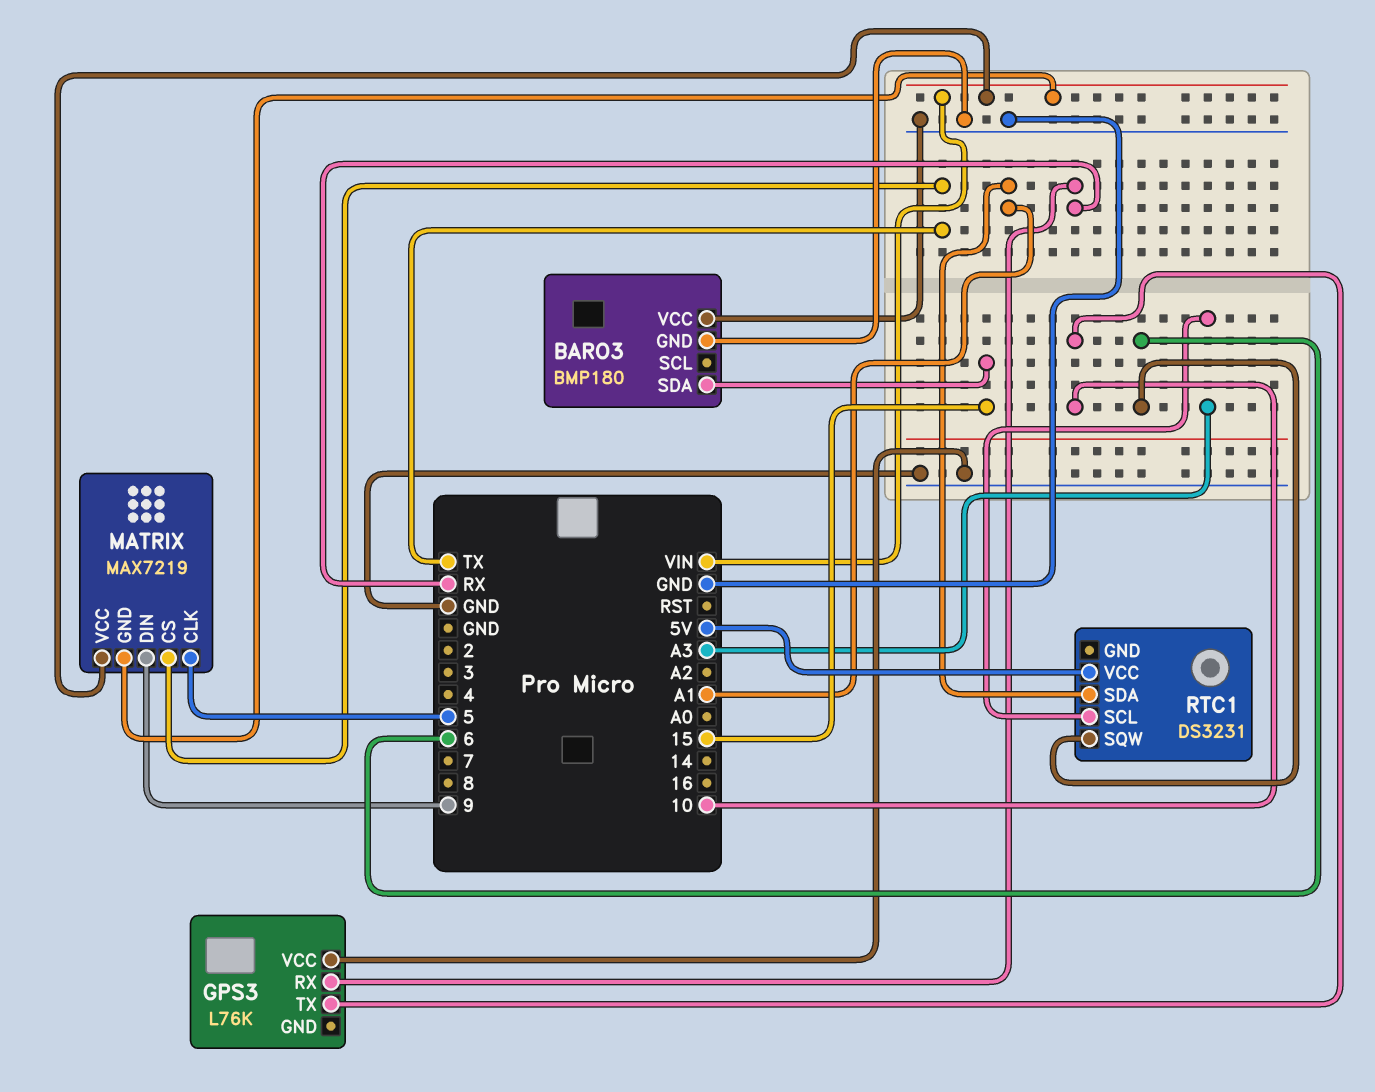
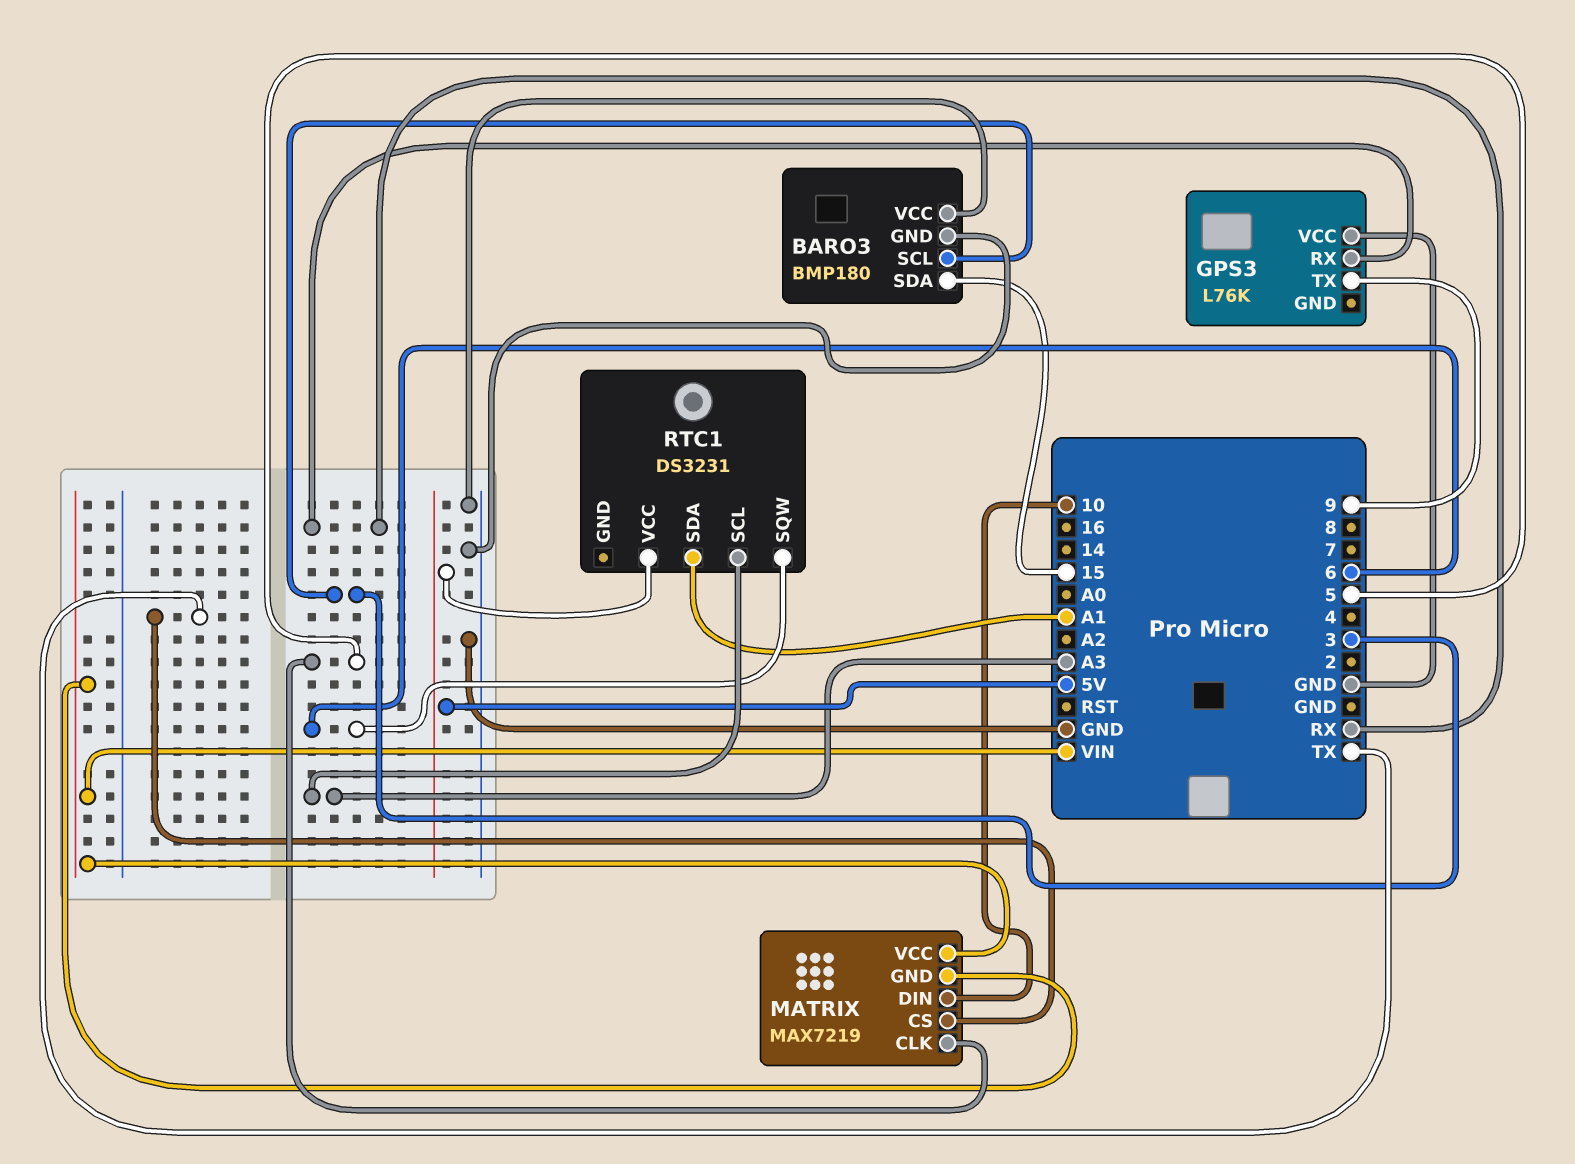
BARO3 pin SCL: none -> 3
GPS3 pin TX: 10 -> 9
MATRIX pin DIN: 9 -> 10

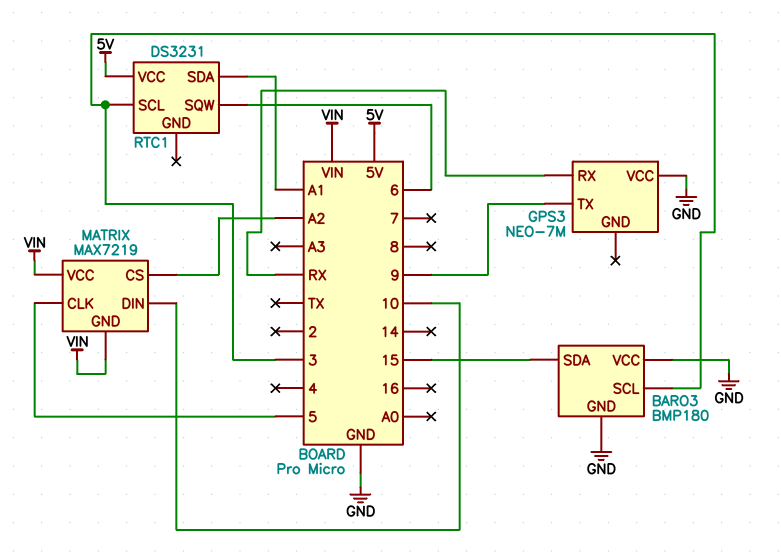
GPS3: L76K -> NEO-7M
MATRIX pin CS: TX -> A2
RTC1 pin SCL: A3 -> 3

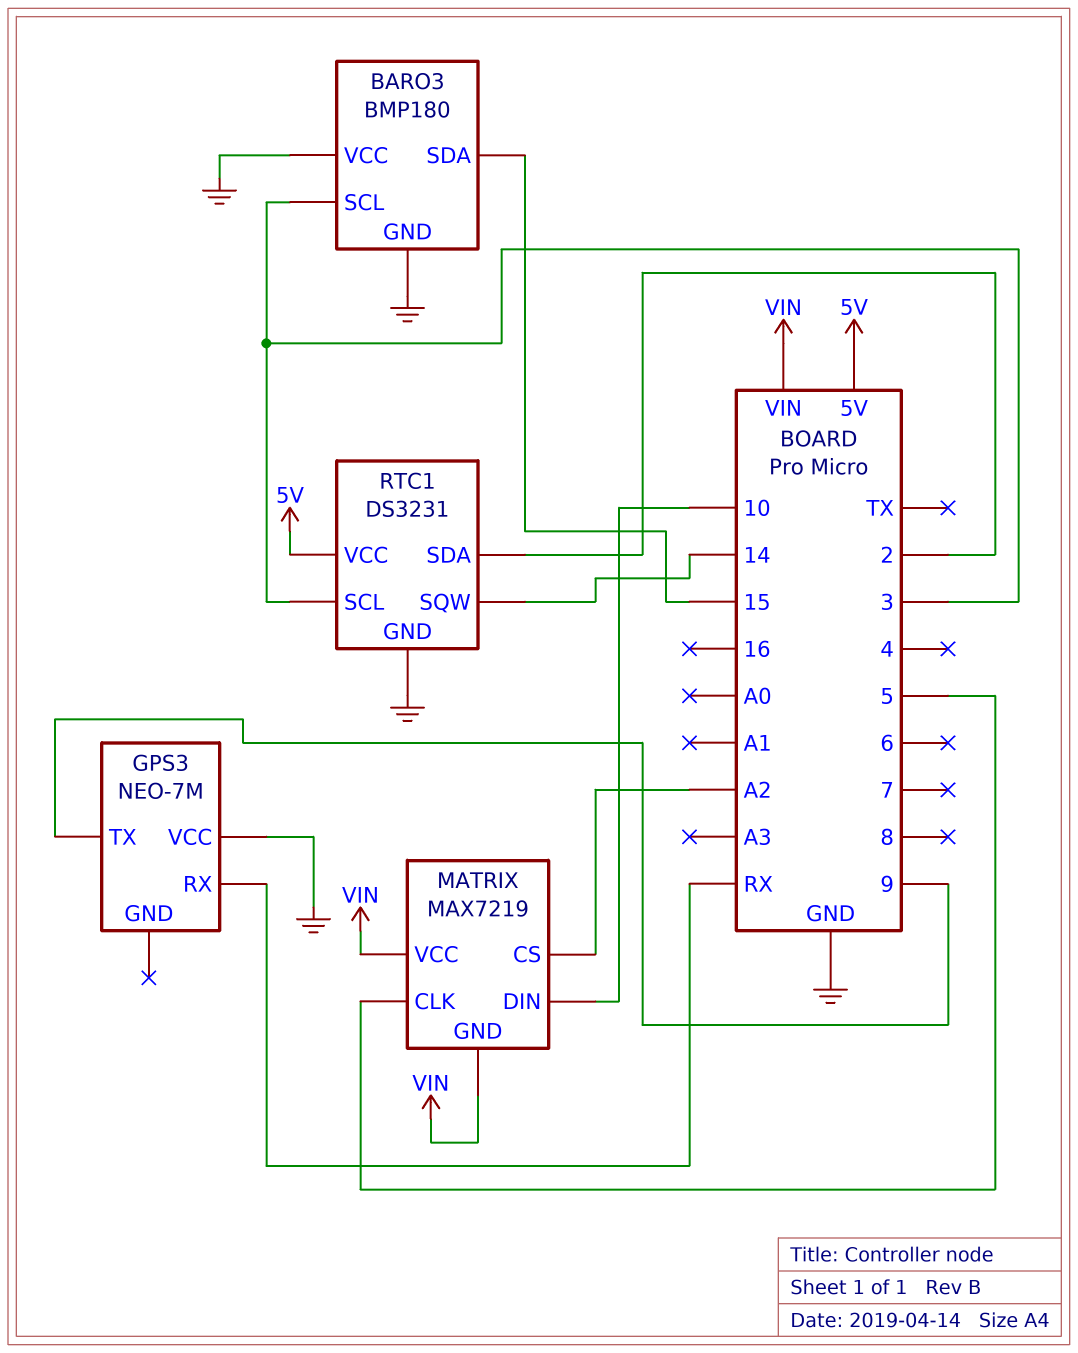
RTC1 pin GND: none -> GND
RTC1 pin SDA: A1 -> 2
RTC1 pin SQW: 6 -> 14

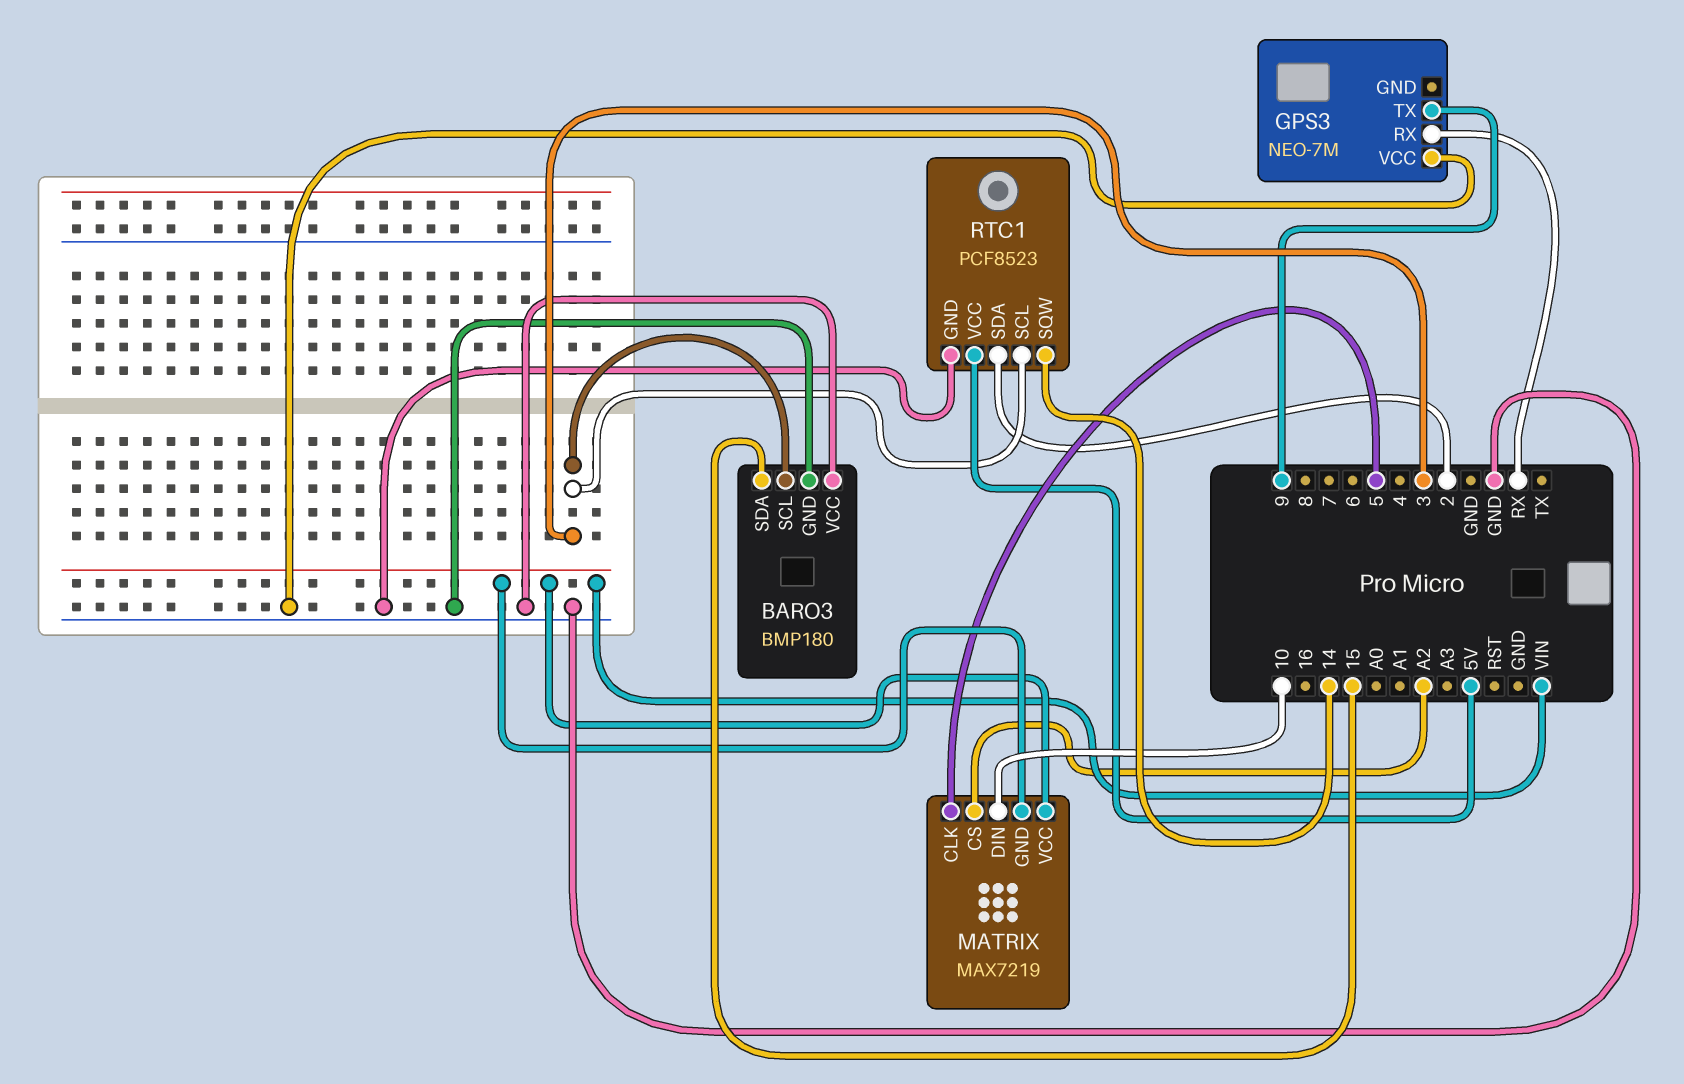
RTC1: DS3231 -> PCF8523

